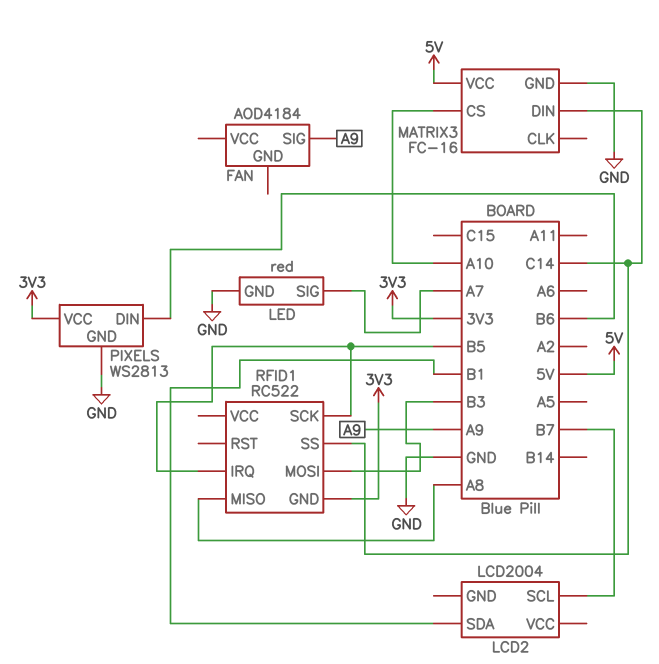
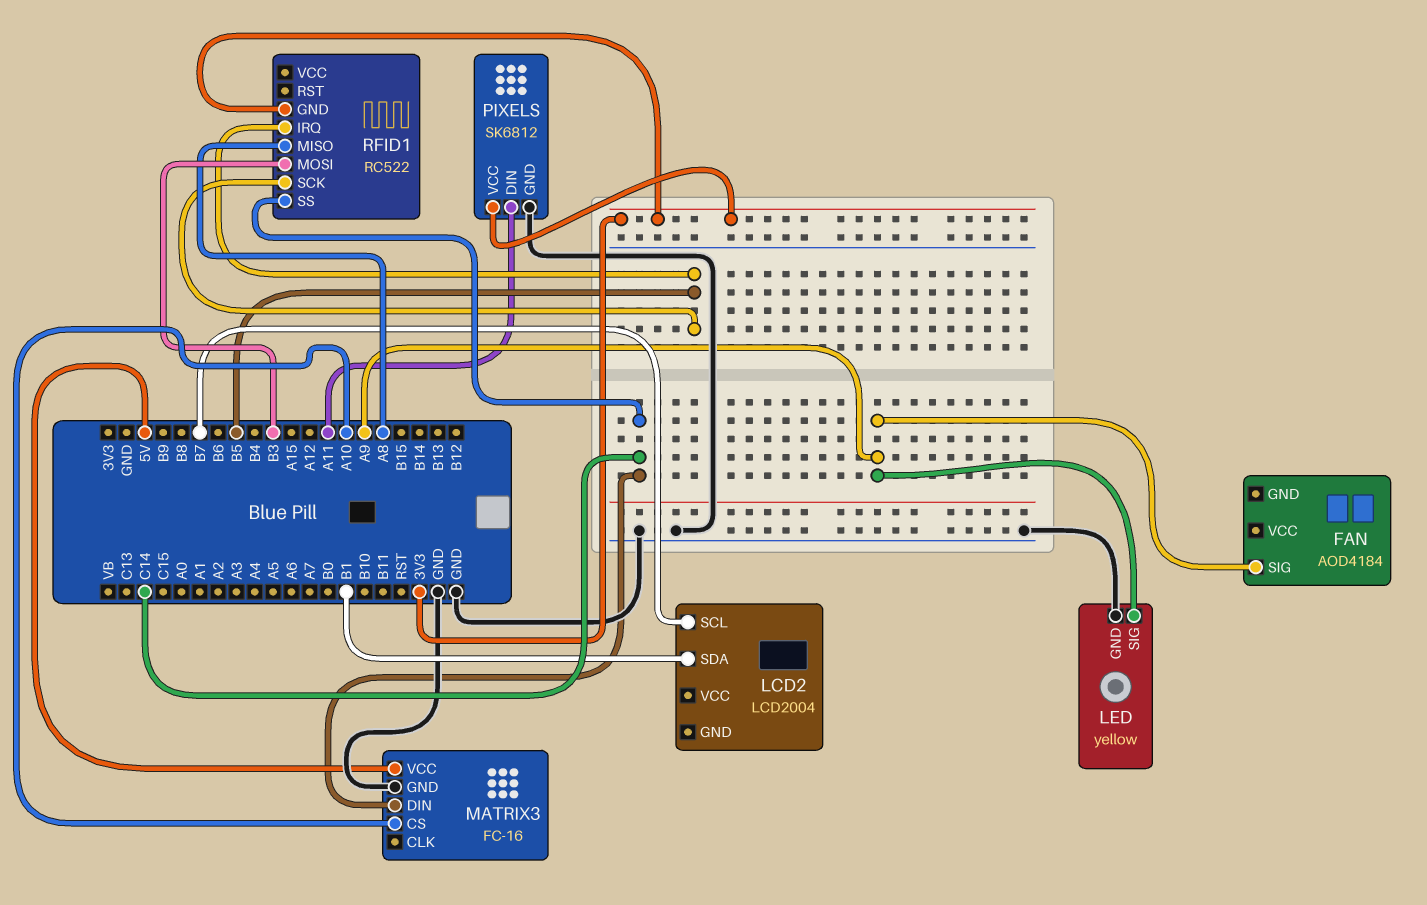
LED: red -> yellow
LED pin SIG: A7 -> A9
PIXELS: WS2813 -> SK6812
PIXELS pin DIN: B6 -> A11

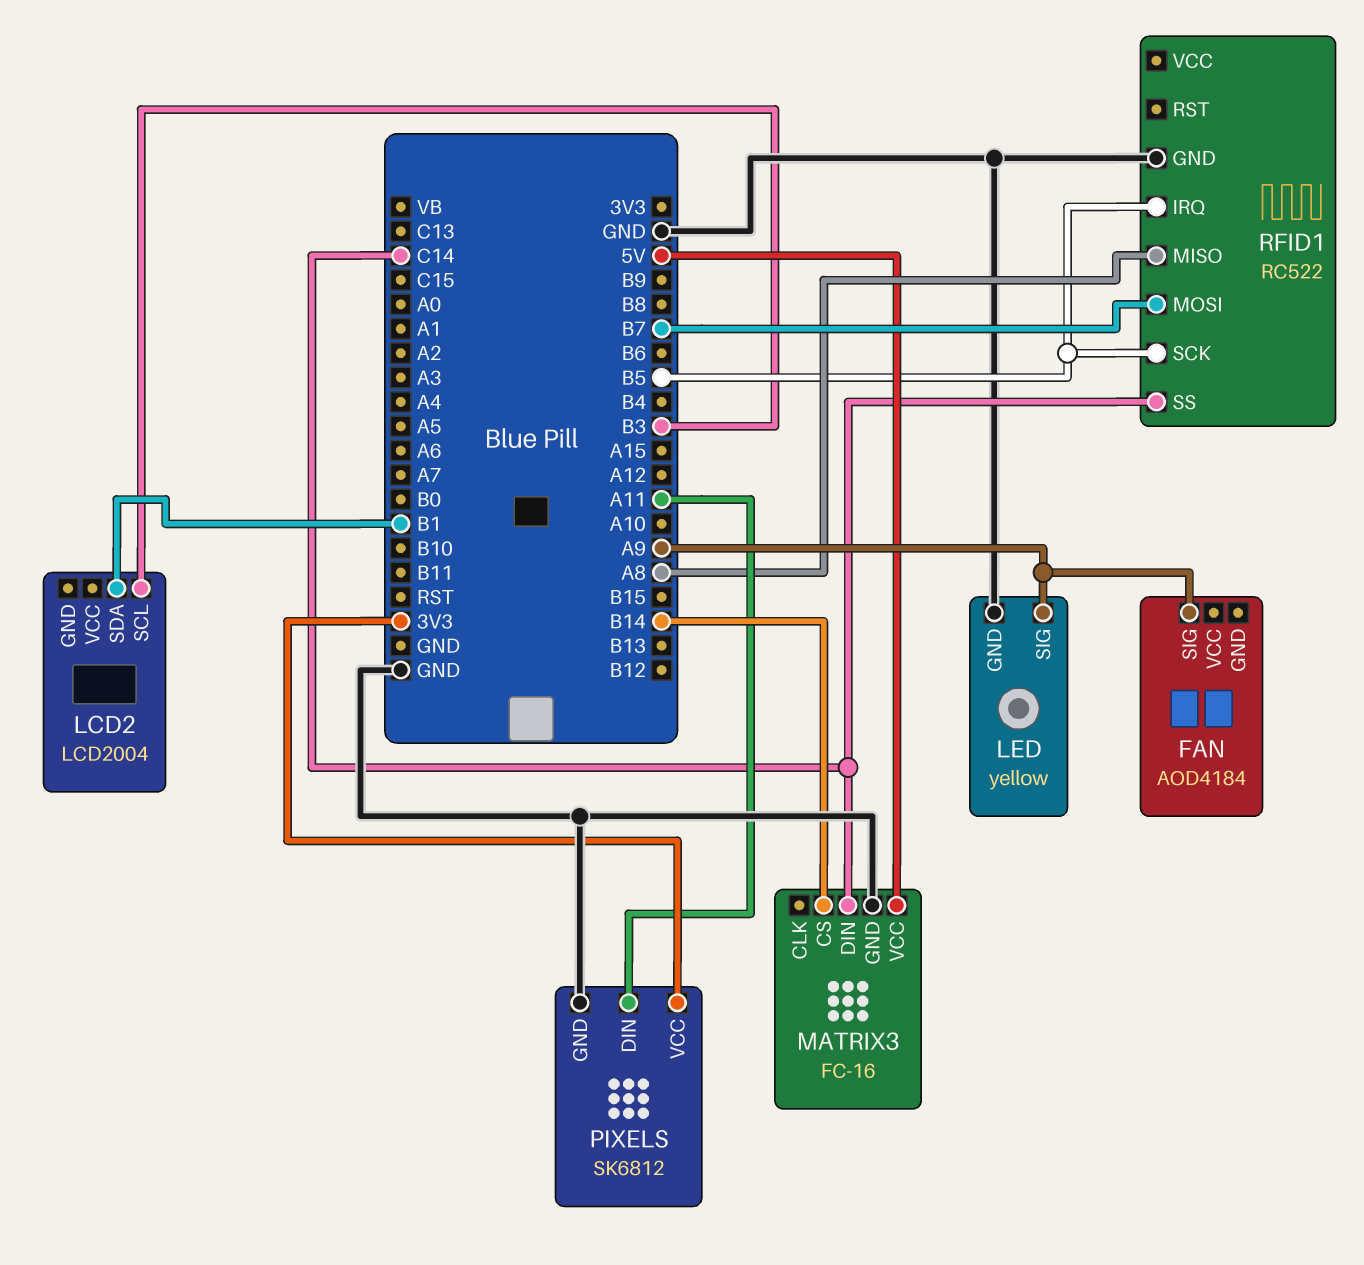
LCD2 pin SCL: B7 -> B3
MATRIX3 pin CS: A10 -> B14
RFID1 pin GND: 3V3 -> GND
RFID1 pin MOSI: B3 -> B7

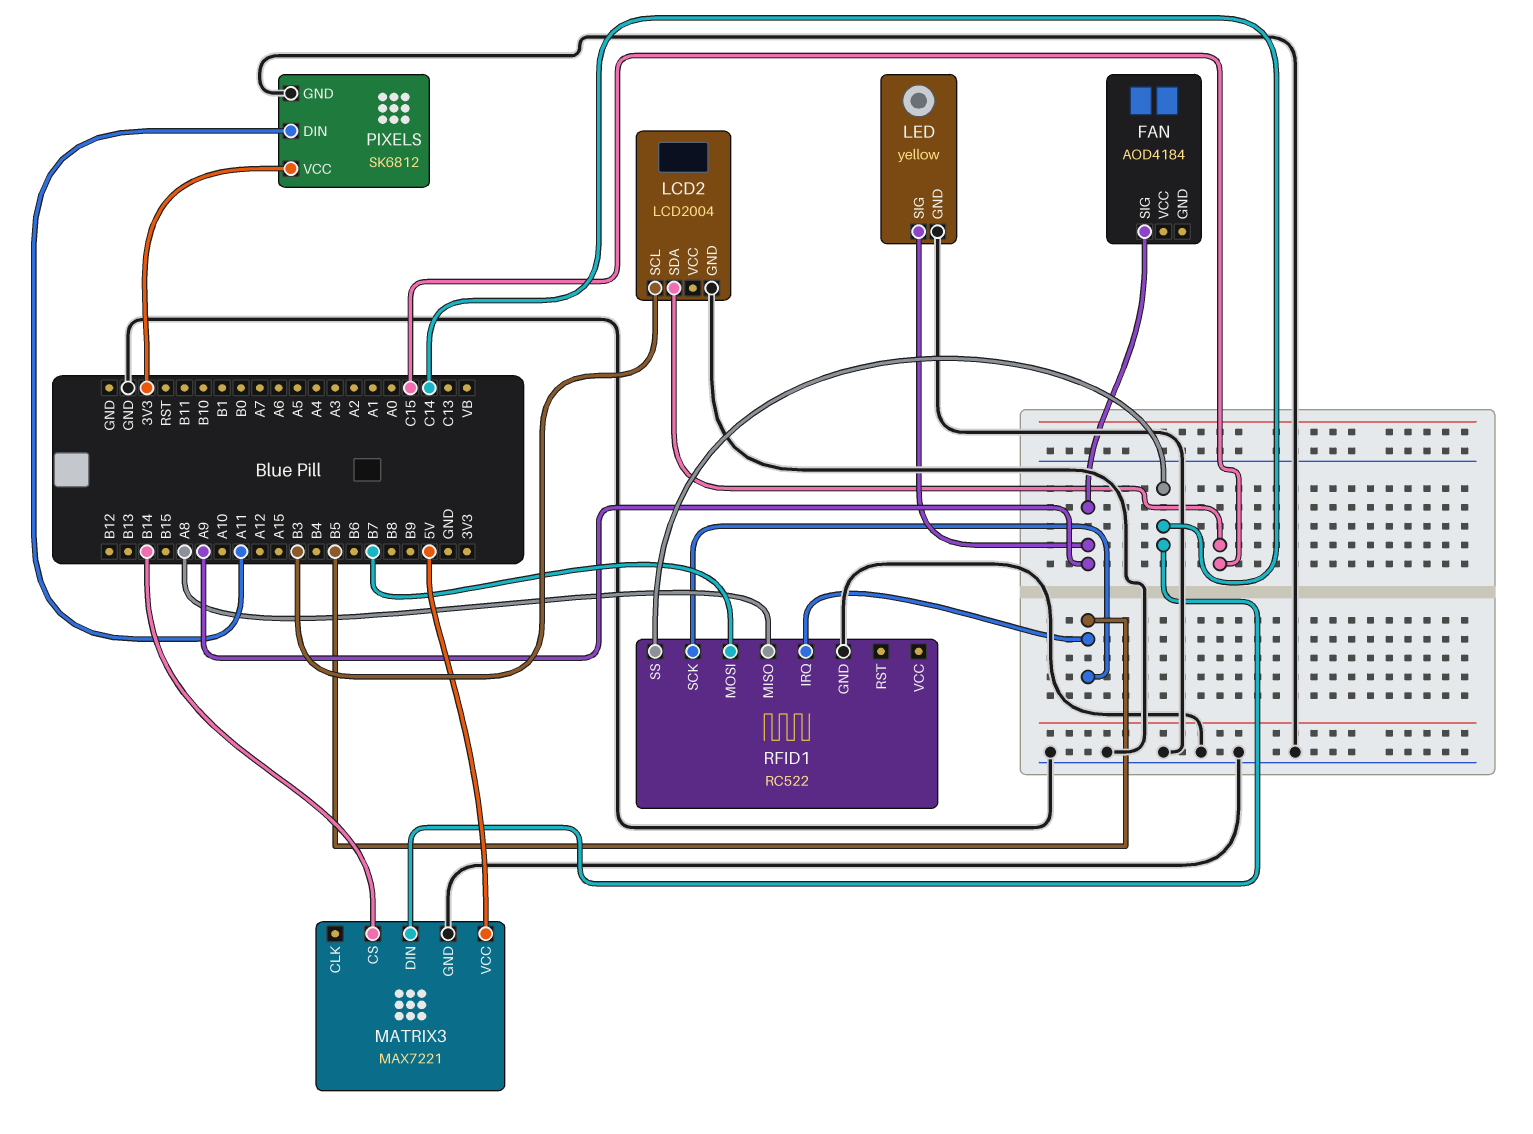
LCD2 pin GND: none -> GND
LCD2 pin SDA: B1 -> C15
MATRIX3: FC-16 -> MAX7221

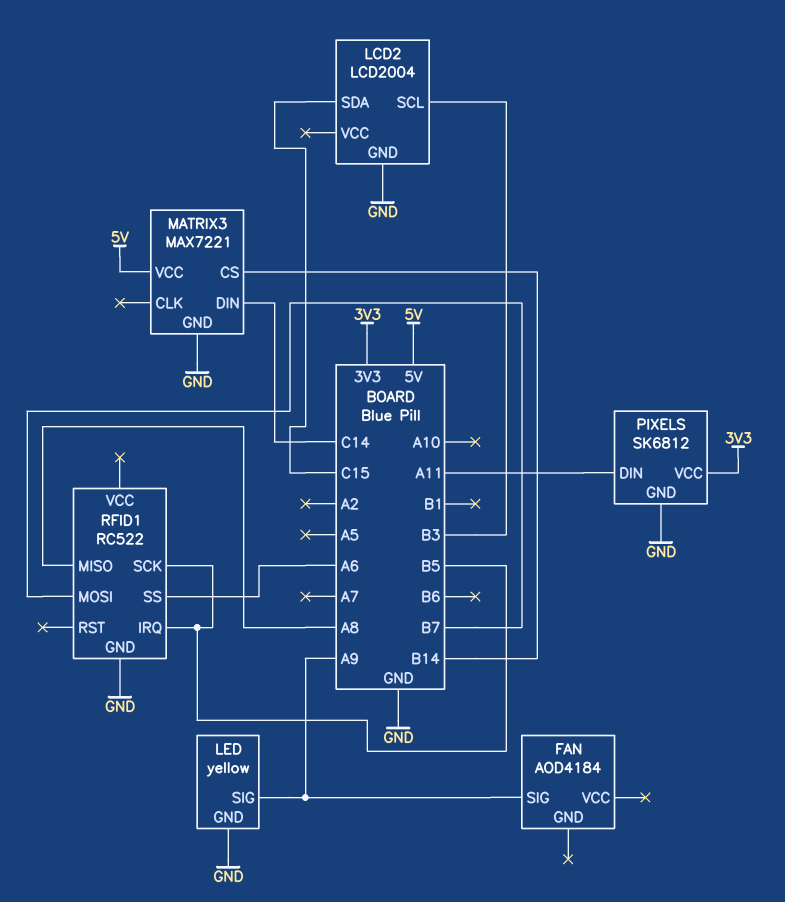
RFID1 pin SS: C14 -> A6

